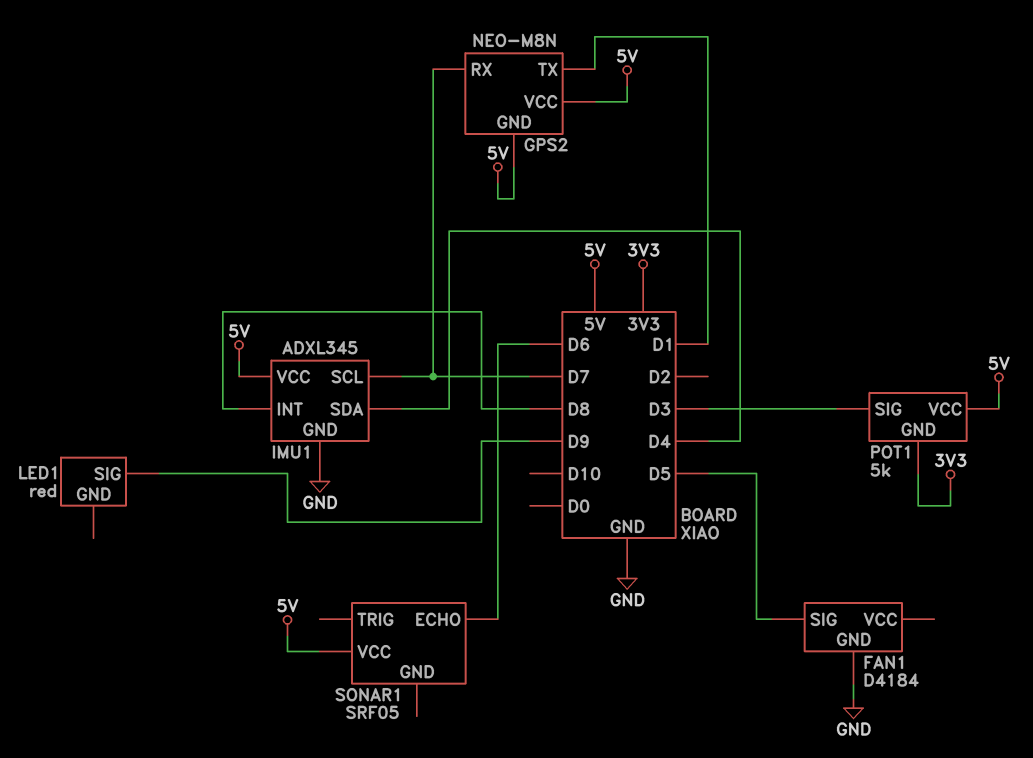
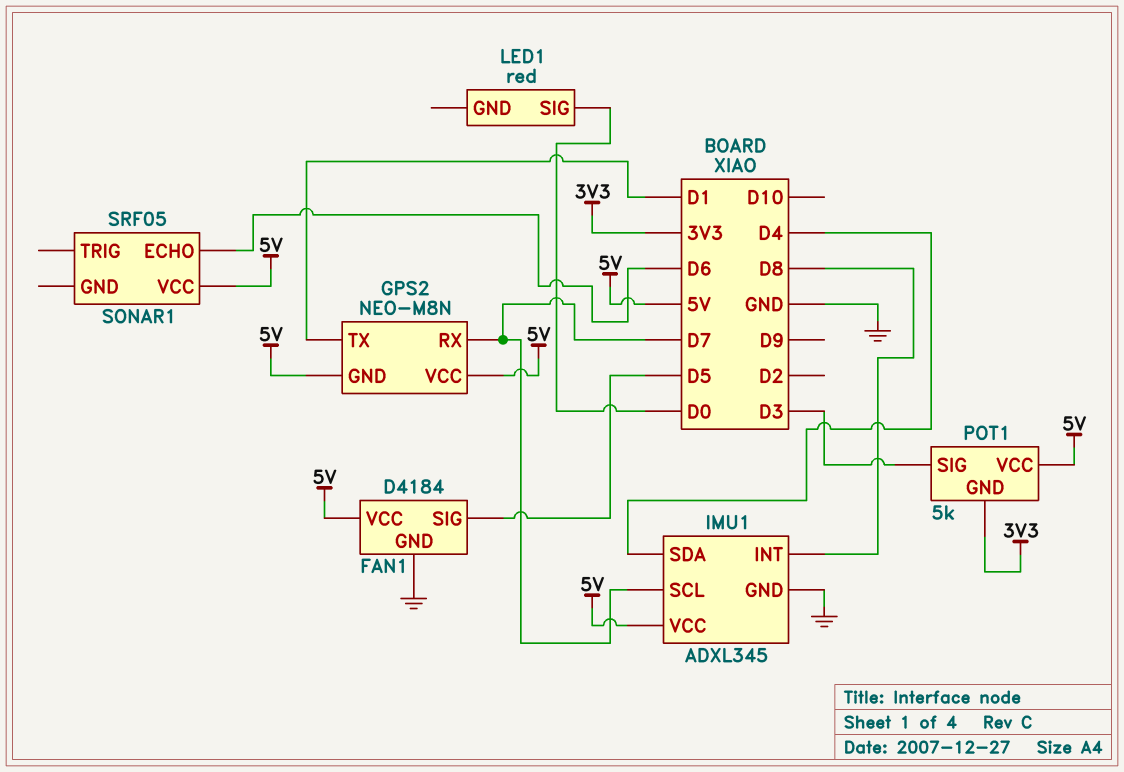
FAN1 pin VCC: none -> 5V
LED1 pin SIG: D9 -> D0

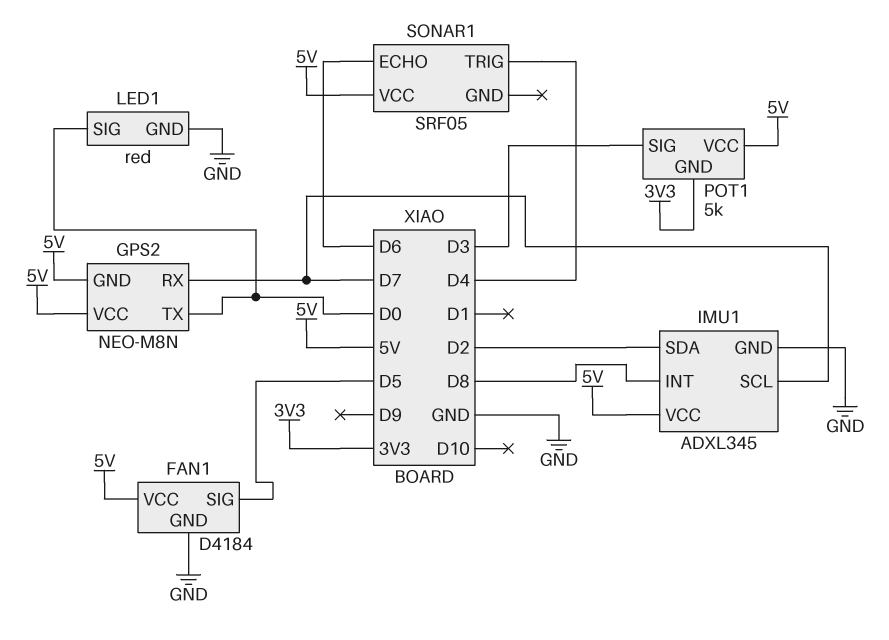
GPS2 pin TX: D1 -> D0
IMU1 pin SDA: D4 -> D2
LED1 pin GND: none -> GND
SONAR1 pin TRIG: none -> D4

